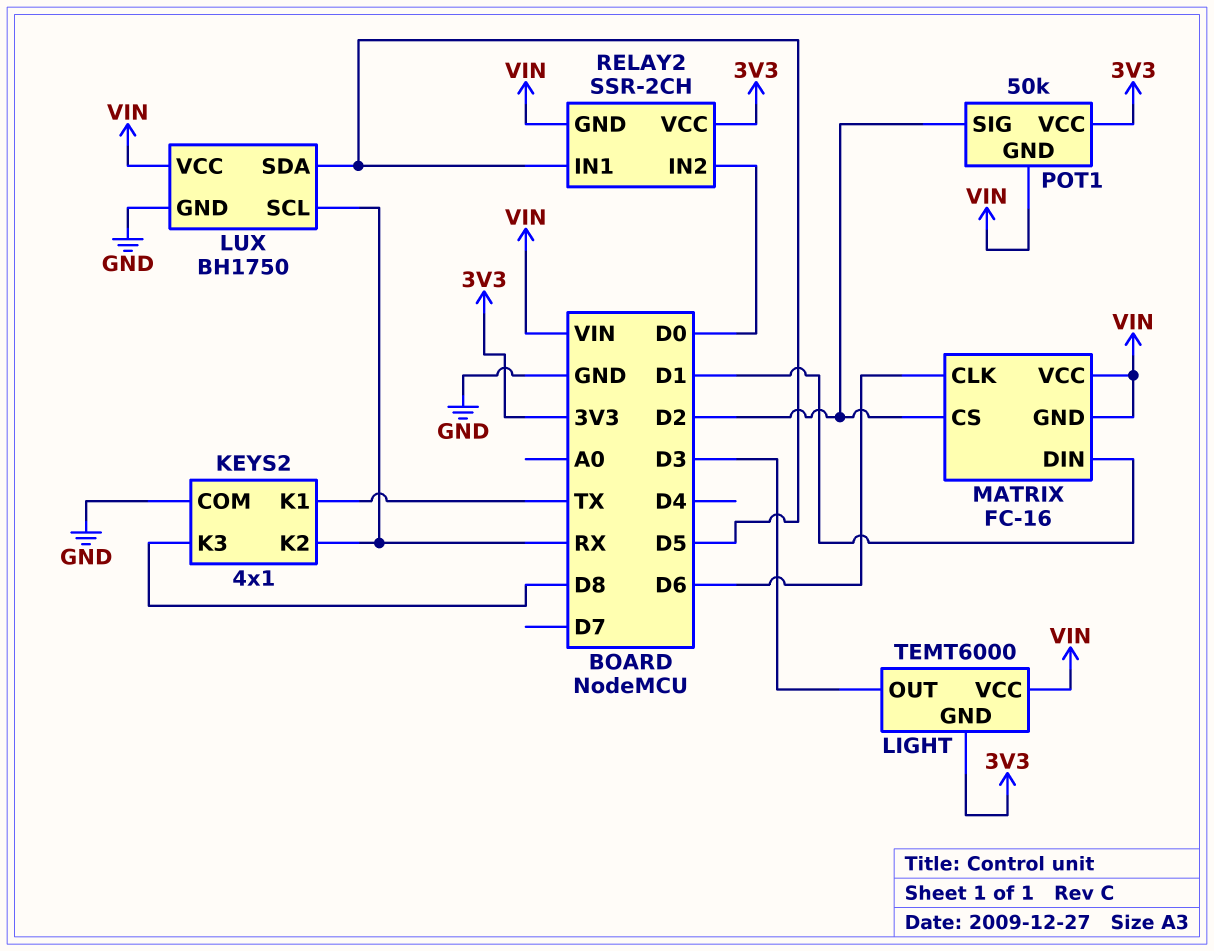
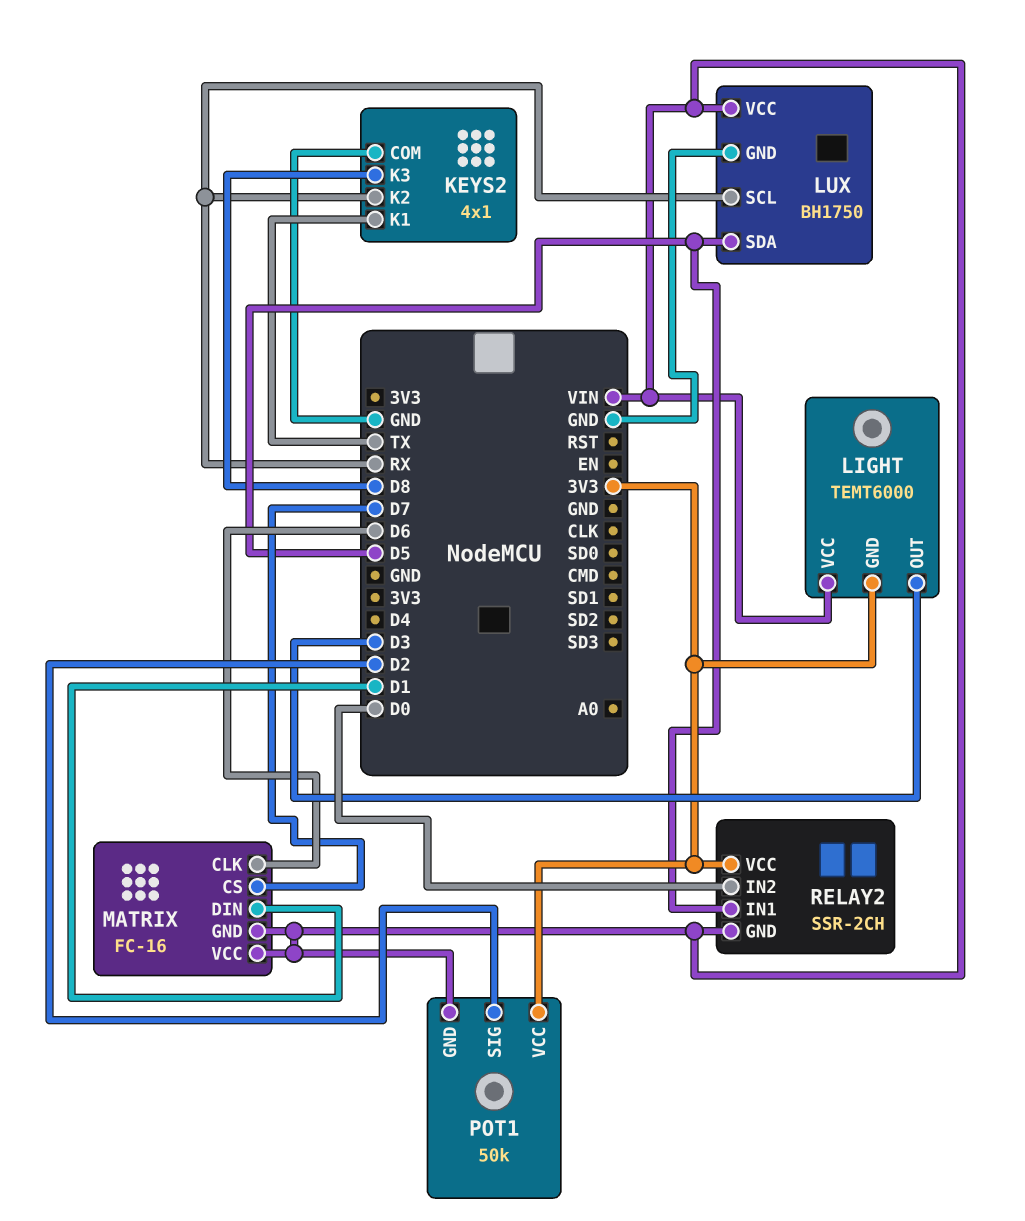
MATRIX pin CS: D2 -> D7

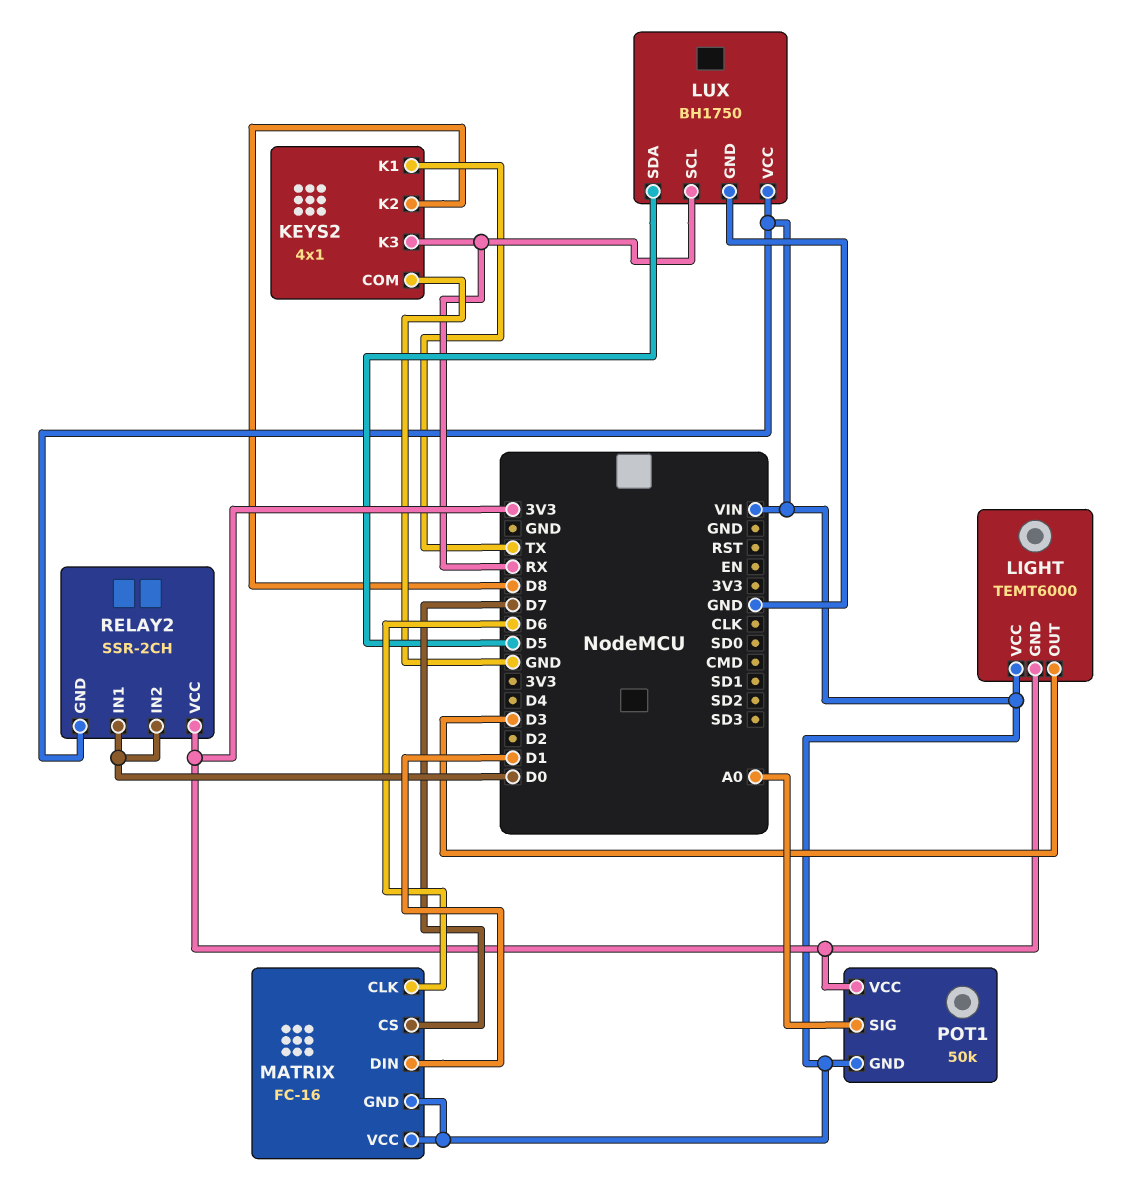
KEYS2 pin K2: RX -> D8
KEYS2 pin K3: D8 -> RX
POT1 pin SIG: D2 -> A0
RELAY2 pin IN1: D5 -> D0

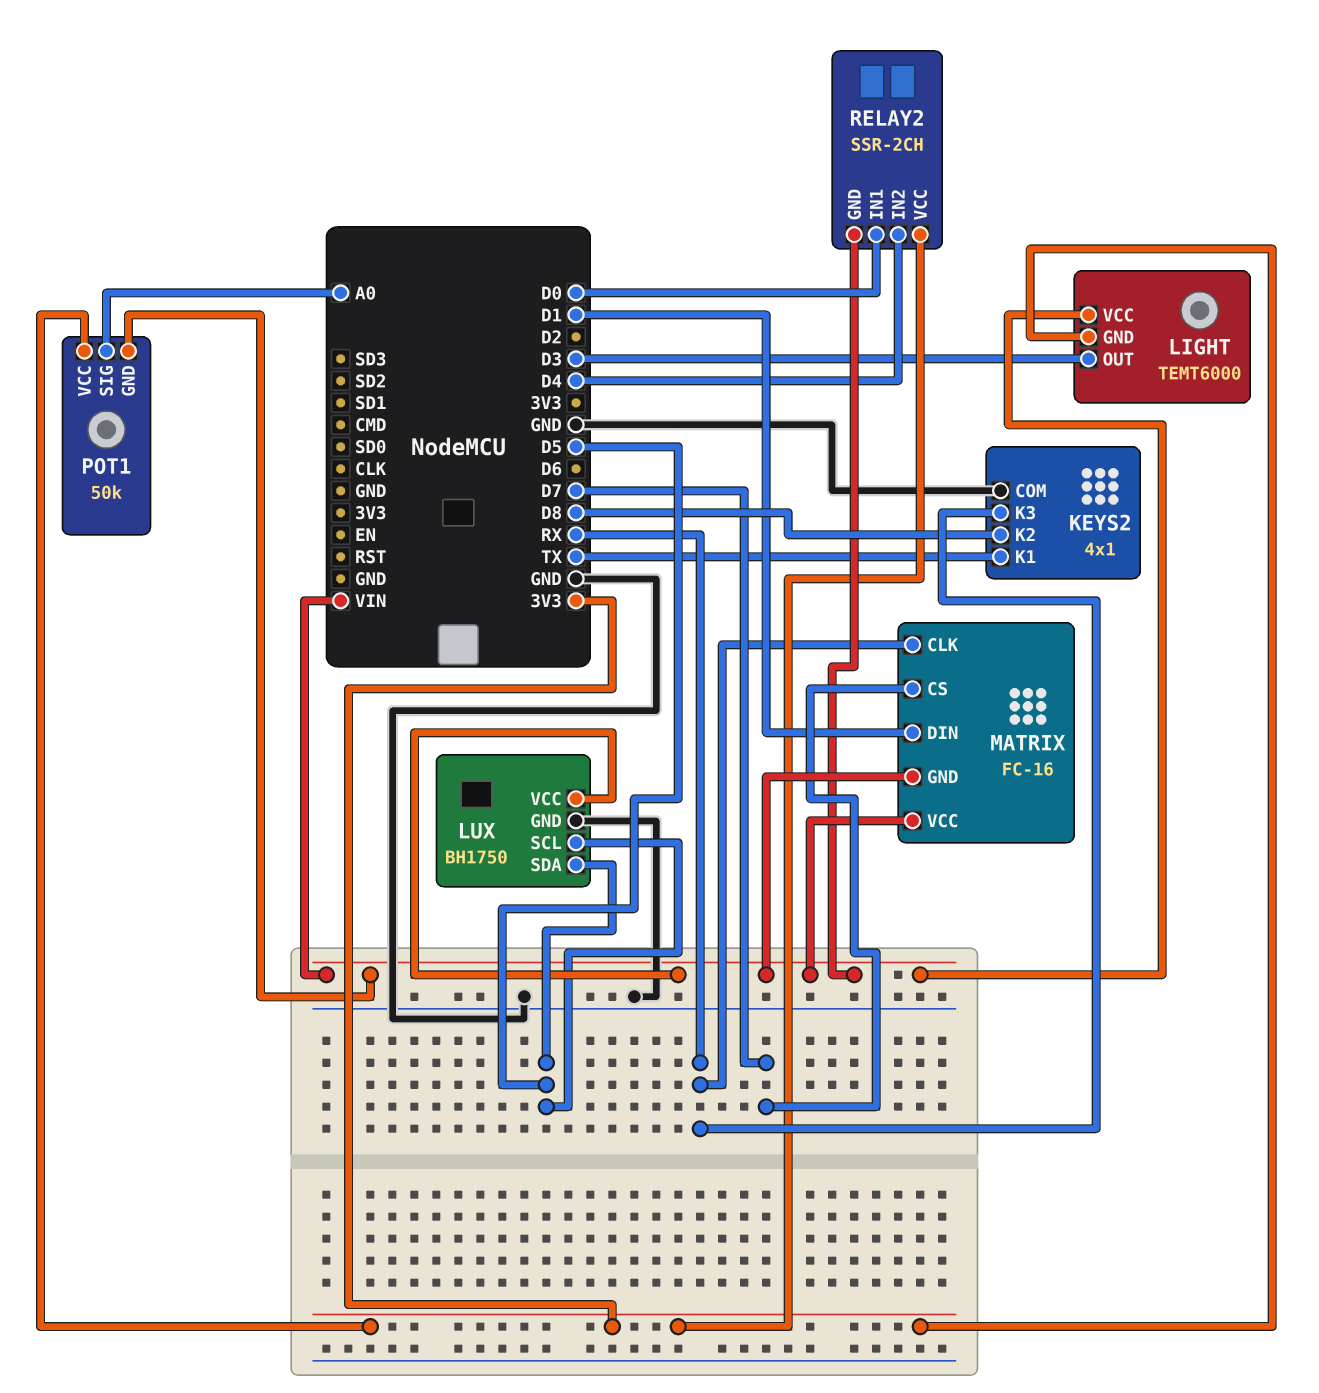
LUX pin SCL: RX -> D5
MATRIX pin CLK: D6 -> RX
RELAY2 pin IN2: D0 -> D4

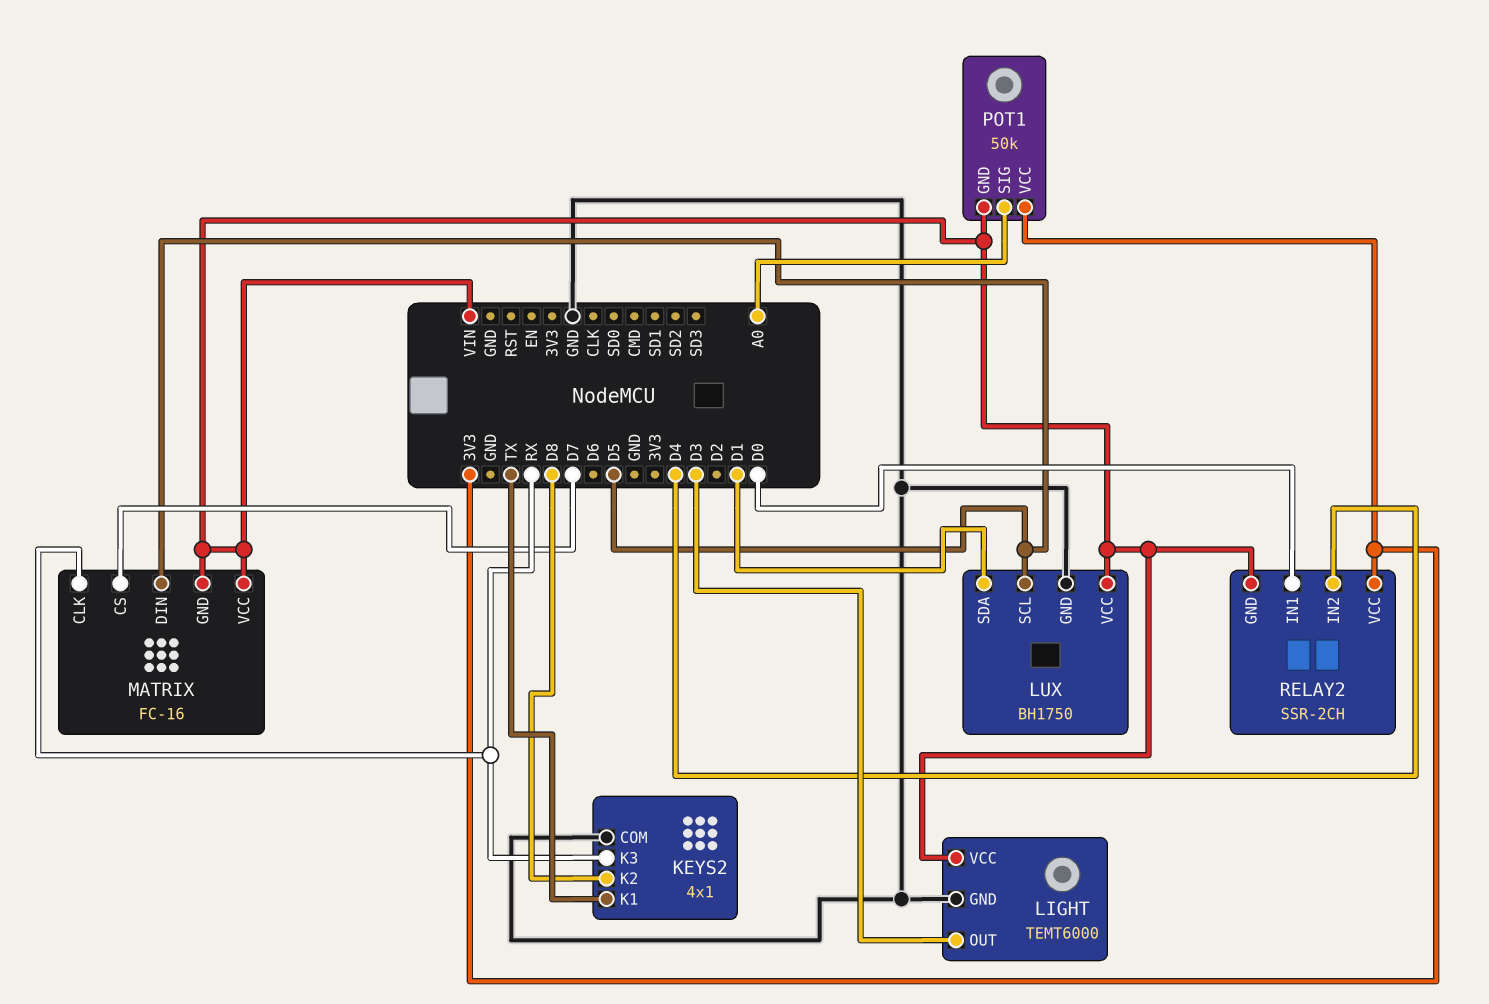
LIGHT pin GND: 3V3 -> GND
LUX pin SDA: D5 -> D1
MATRIX pin DIN: D1 -> D5

